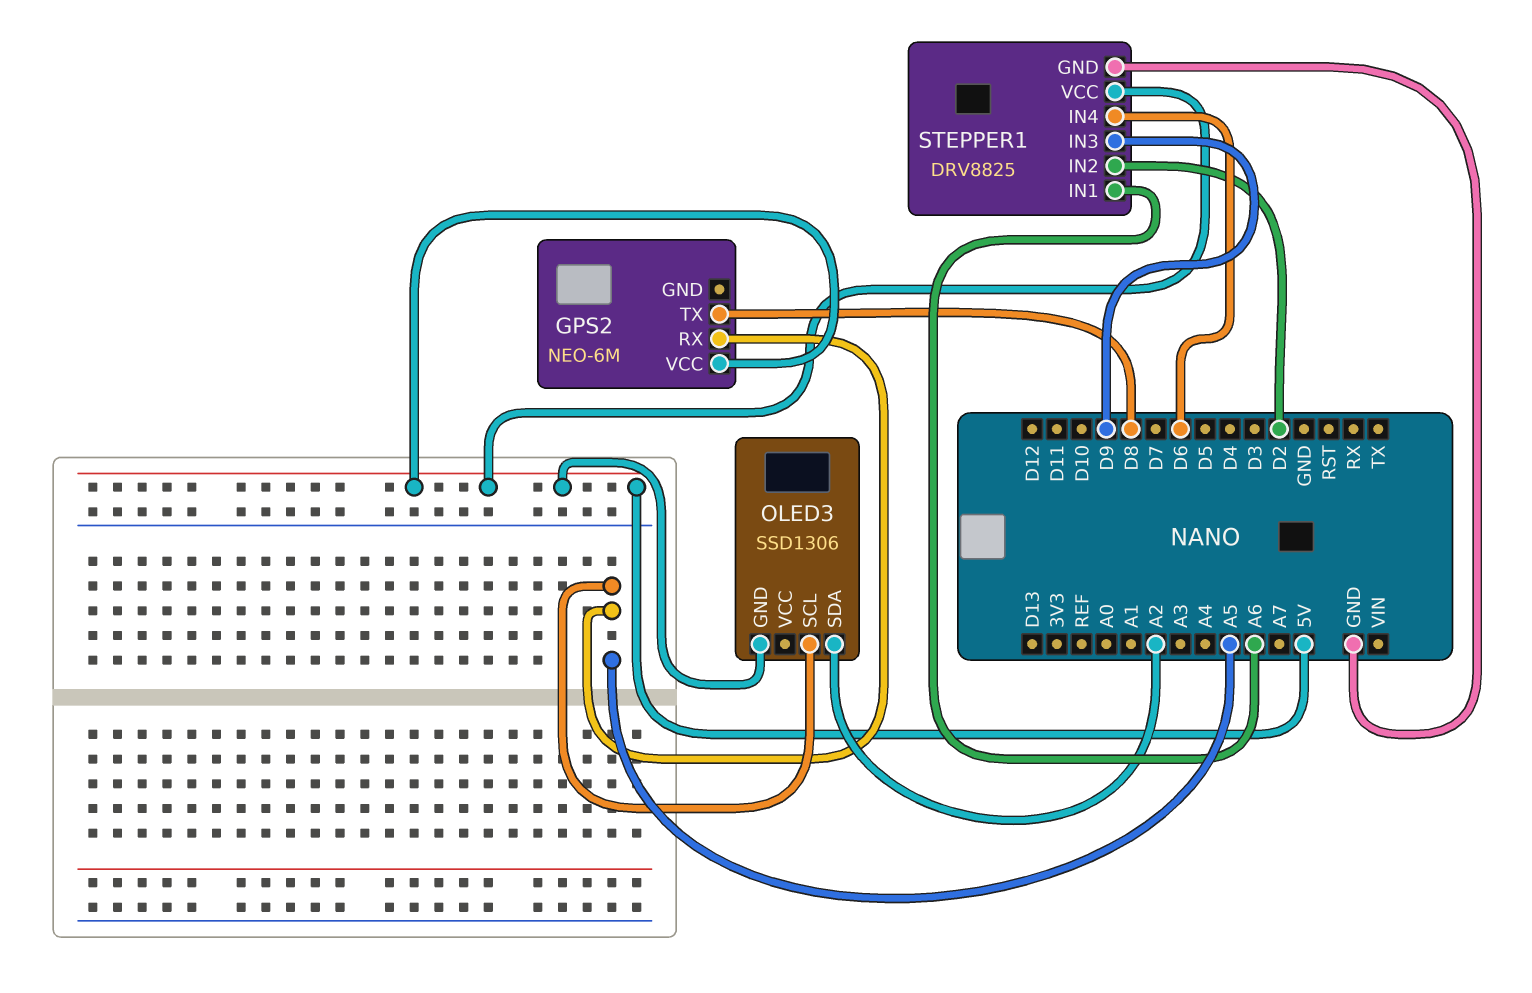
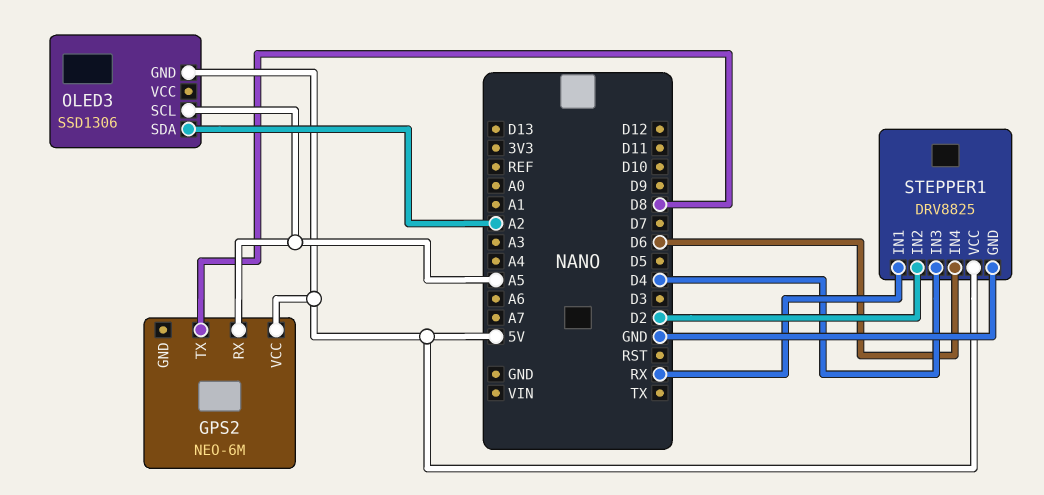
STEPPER1 pin IN1: A6 -> RX
STEPPER1 pin IN3: D9 -> D4

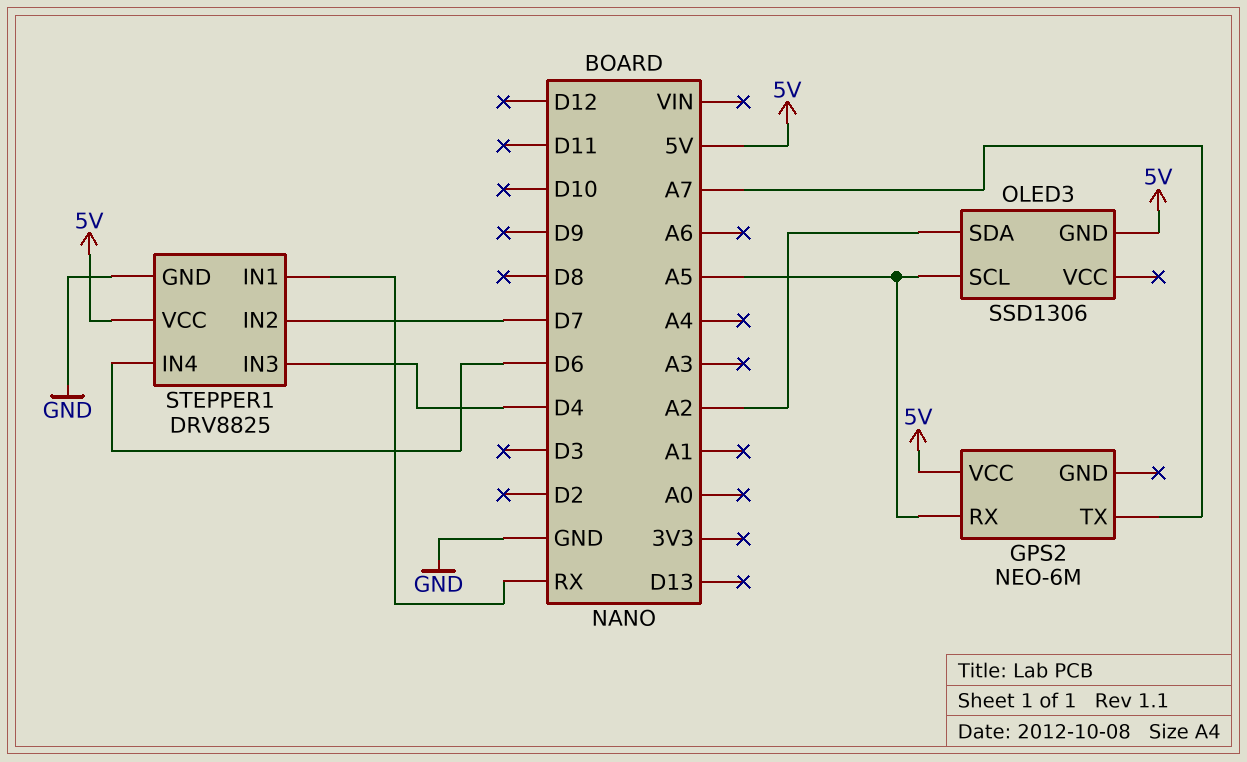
GPS2 pin TX: D8 -> A7
STEPPER1 pin IN2: D2 -> D7

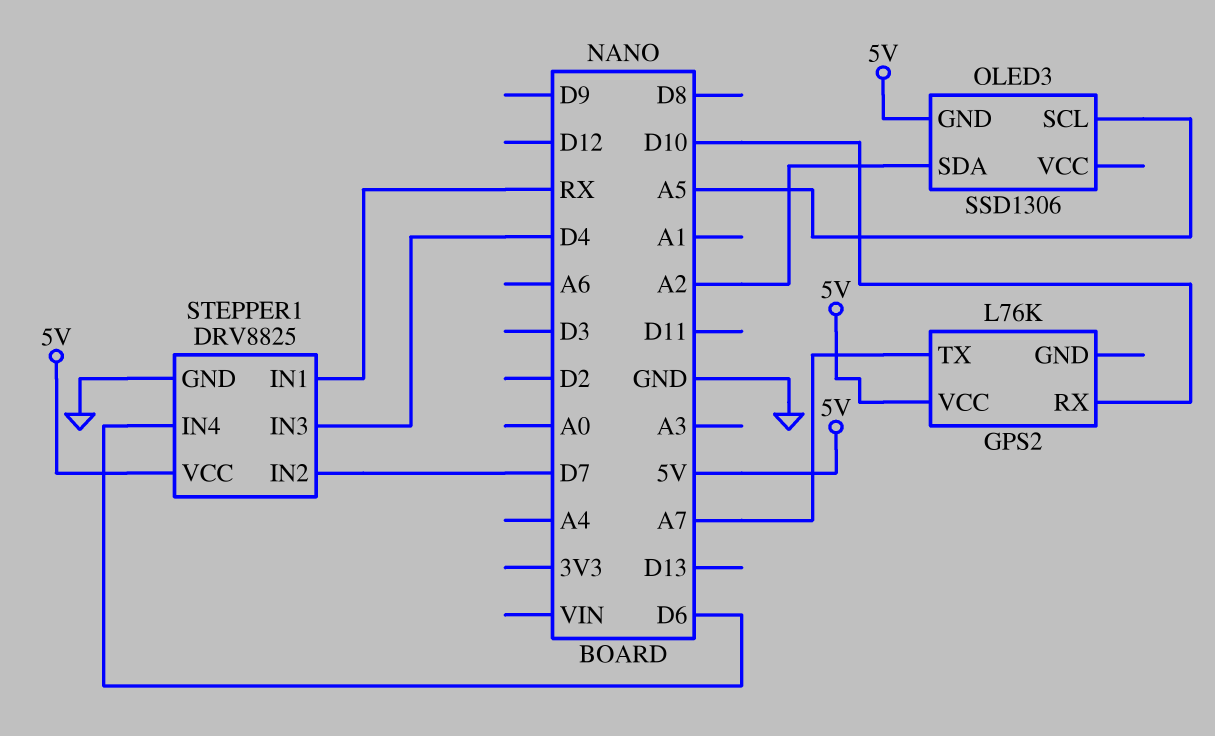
GPS2: NEO-6M -> L76K
GPS2 pin RX: A5 -> D10

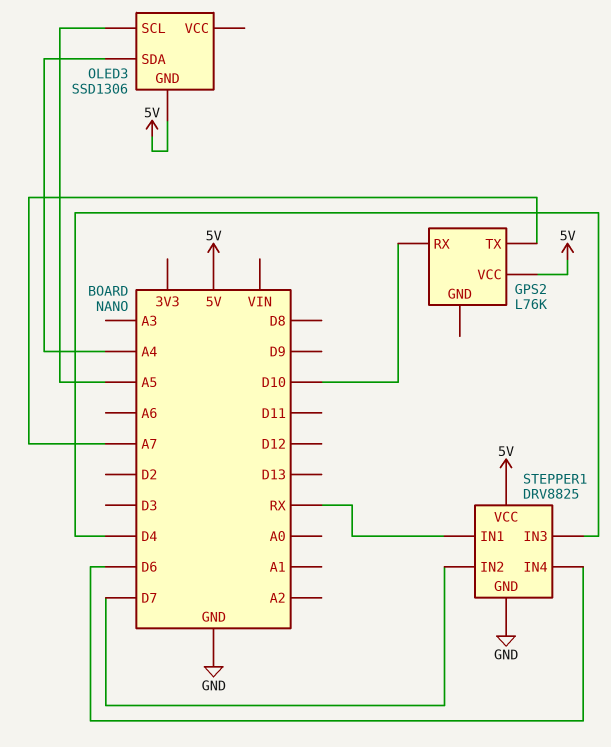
OLED3 pin SDA: A2 -> A4

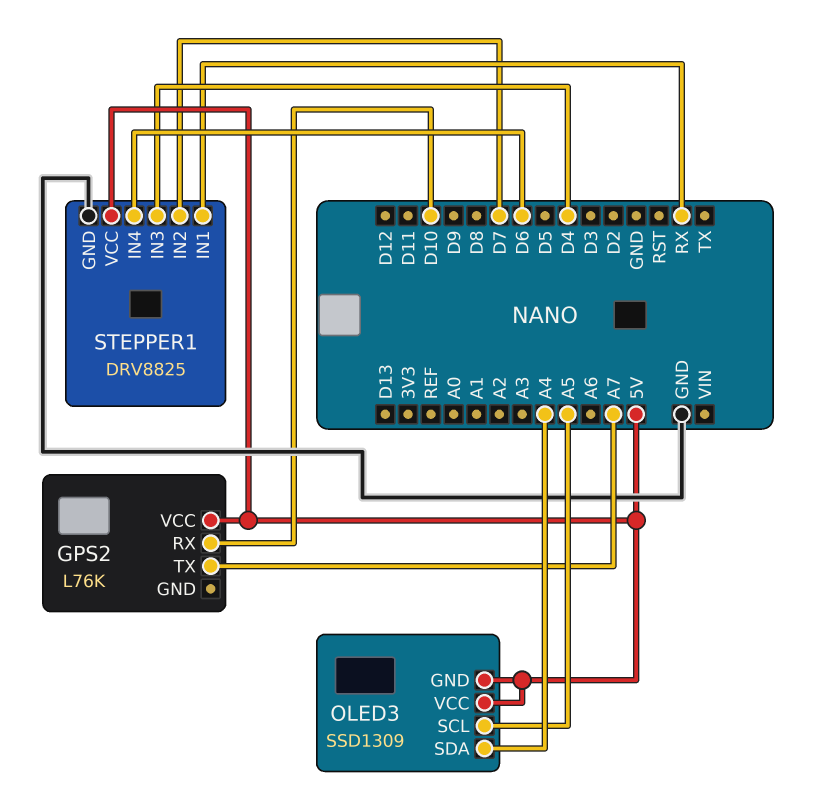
OLED3: SSD1306 -> SSD1309
OLED3 pin VCC: none -> 5V

